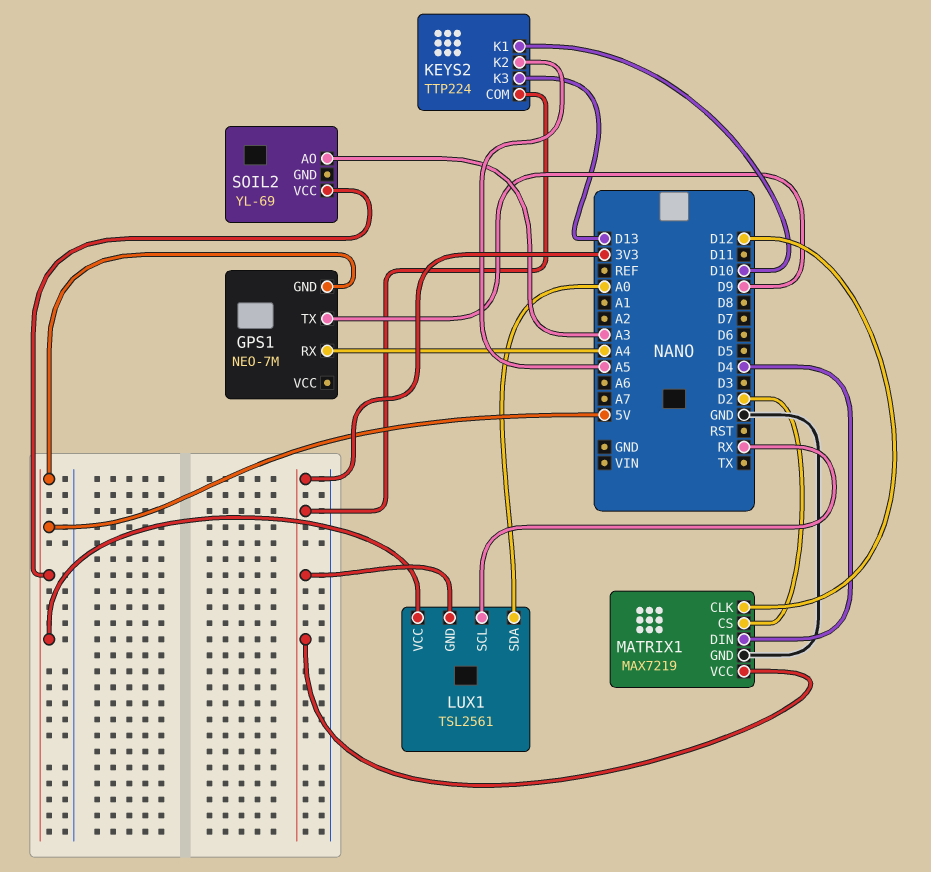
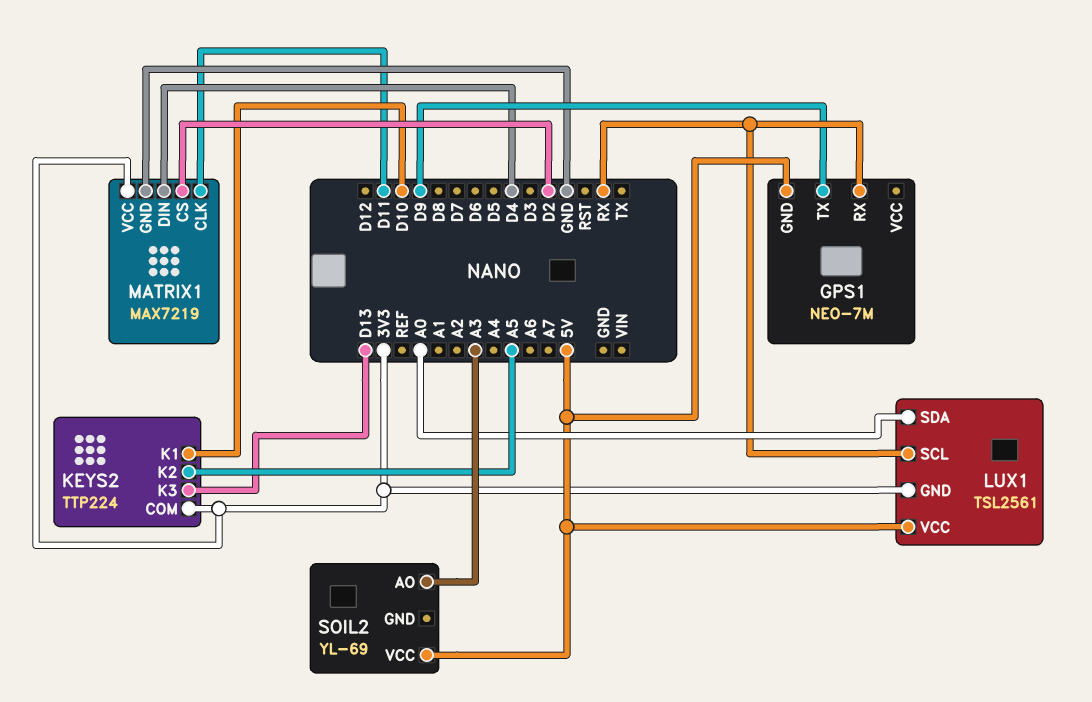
GPS1 pin RX: A4 -> RX
MATRIX1 pin CLK: D12 -> D11

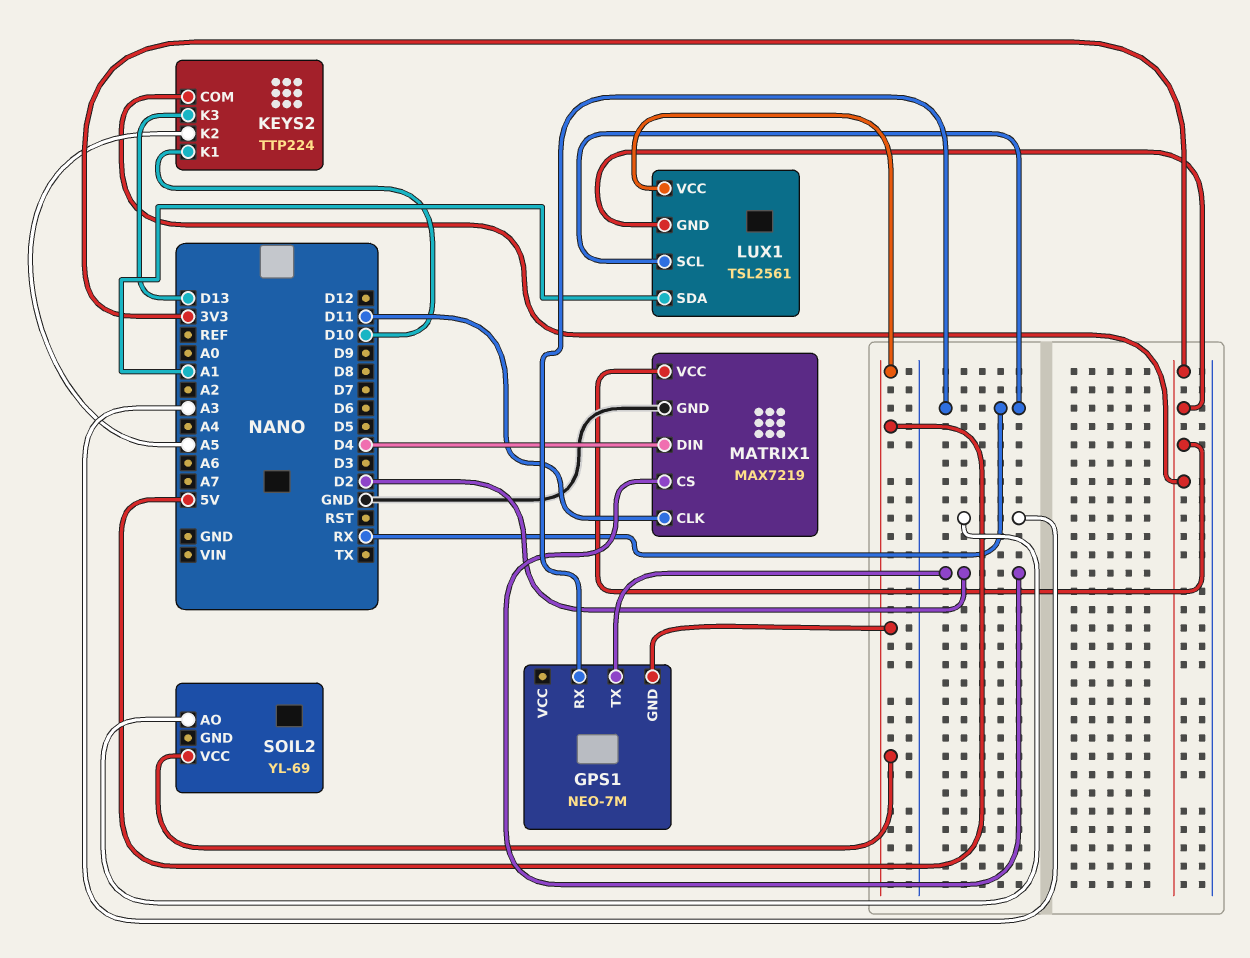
GPS1 pin TX: D9 -> D2
LUX1 pin SDA: A0 -> A1

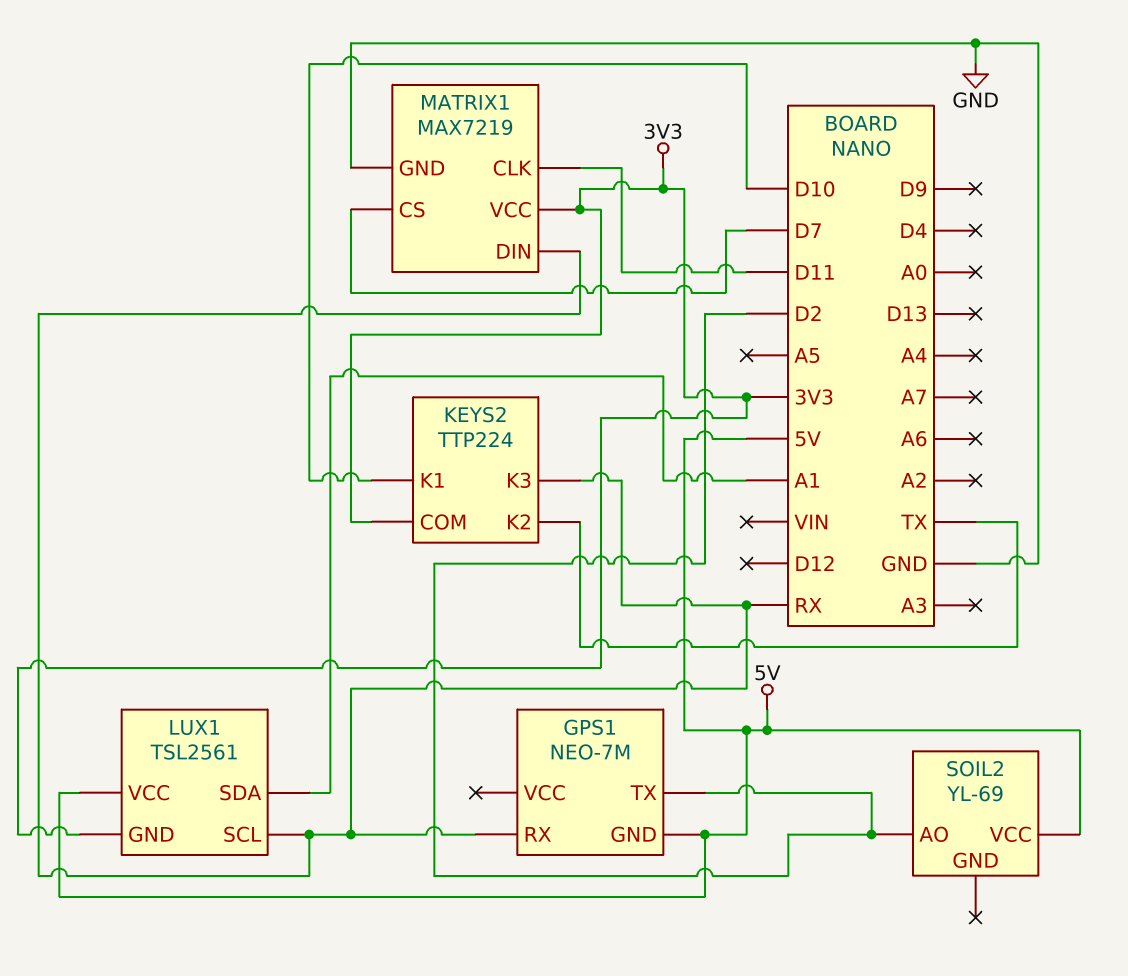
KEYS2 pin K2: A5 -> TX
KEYS2 pin K3: D13 -> RX
MATRIX1 pin CS: D2 -> D7
MATRIX1 pin DIN: D4 -> RX
SOIL2 pin AO: A3 -> D2

